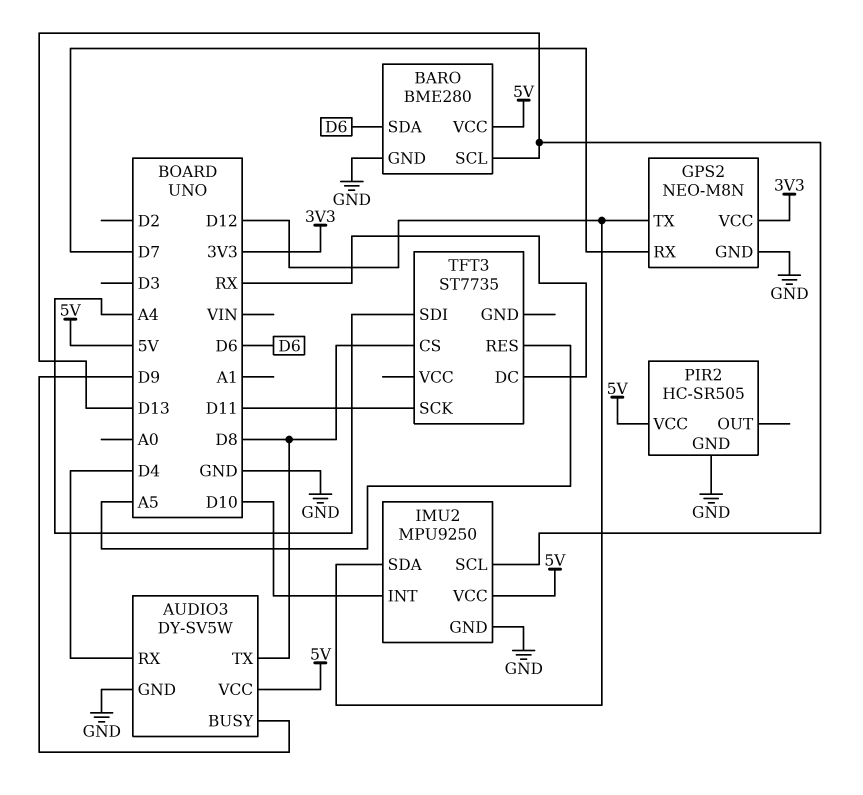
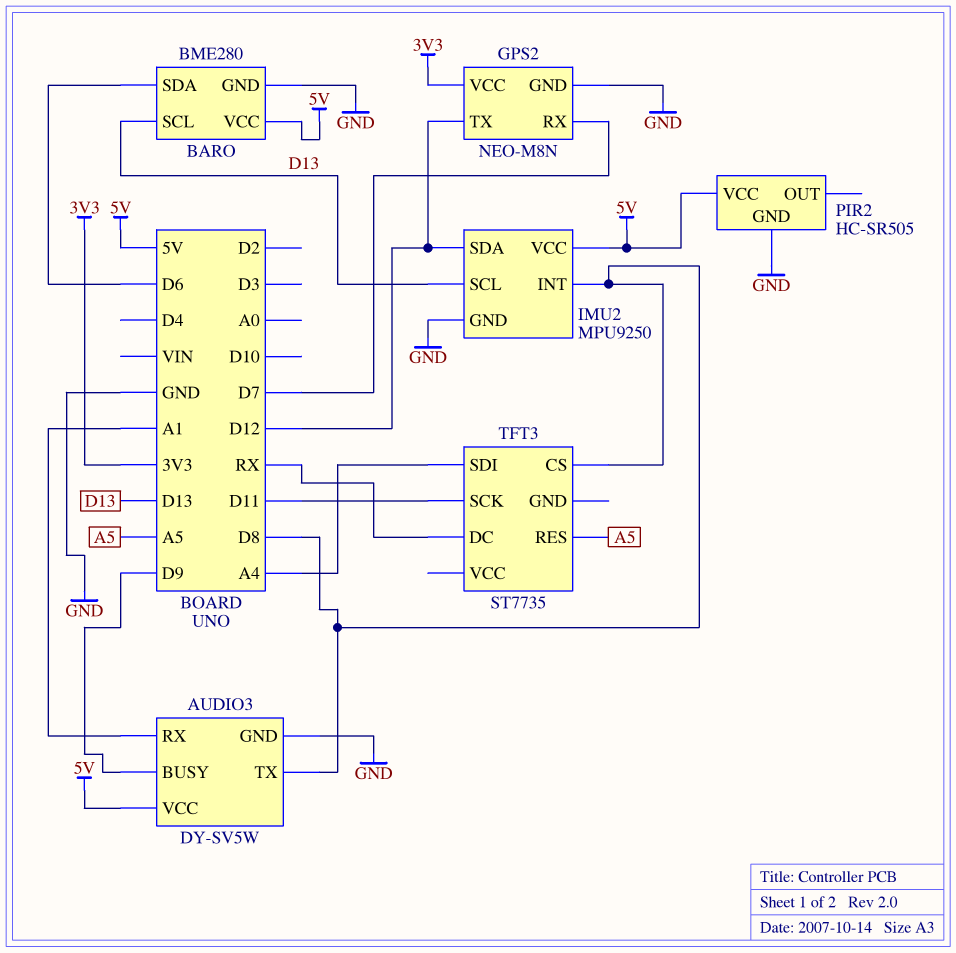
AUDIO3 pin RX: D4 -> A1
IMU2 pin INT: D10 -> D8

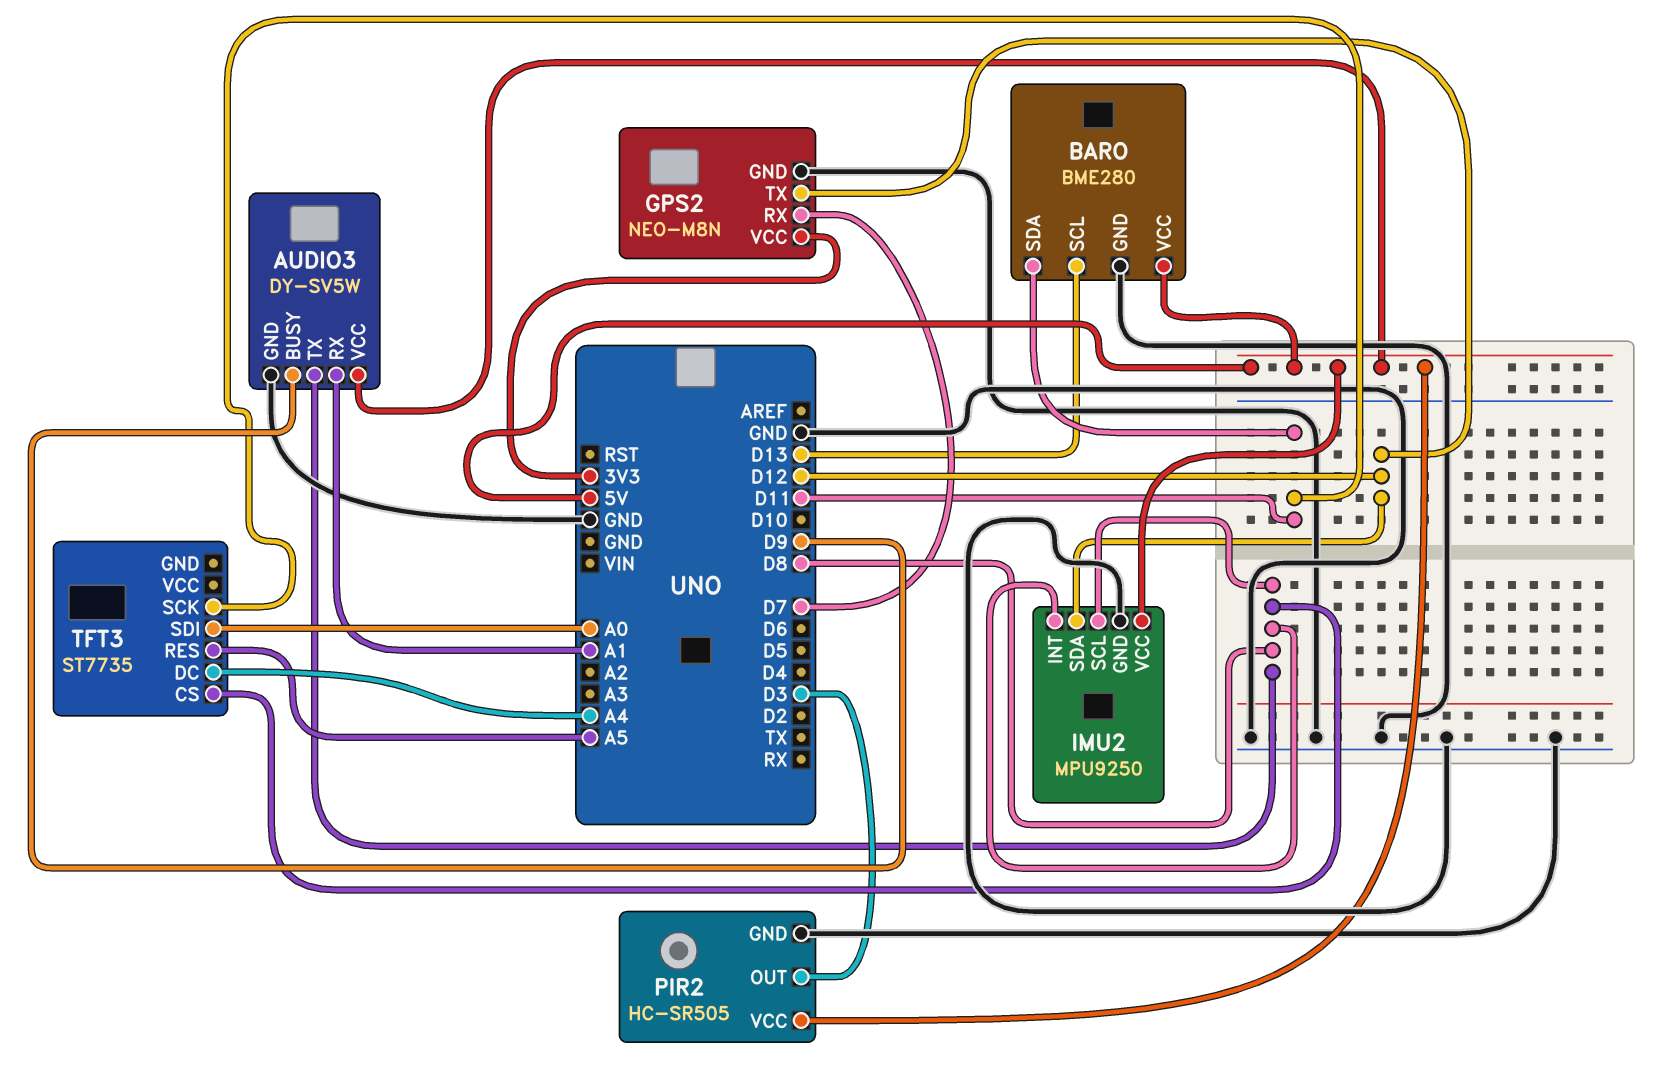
BARO pin SDA: D6 -> D11
IMU2 pin SCL: D13 -> D8
PIR2 pin OUT: none -> D3
TFT3 pin DC: RX -> A4
TFT3 pin SDI: A4 -> A0

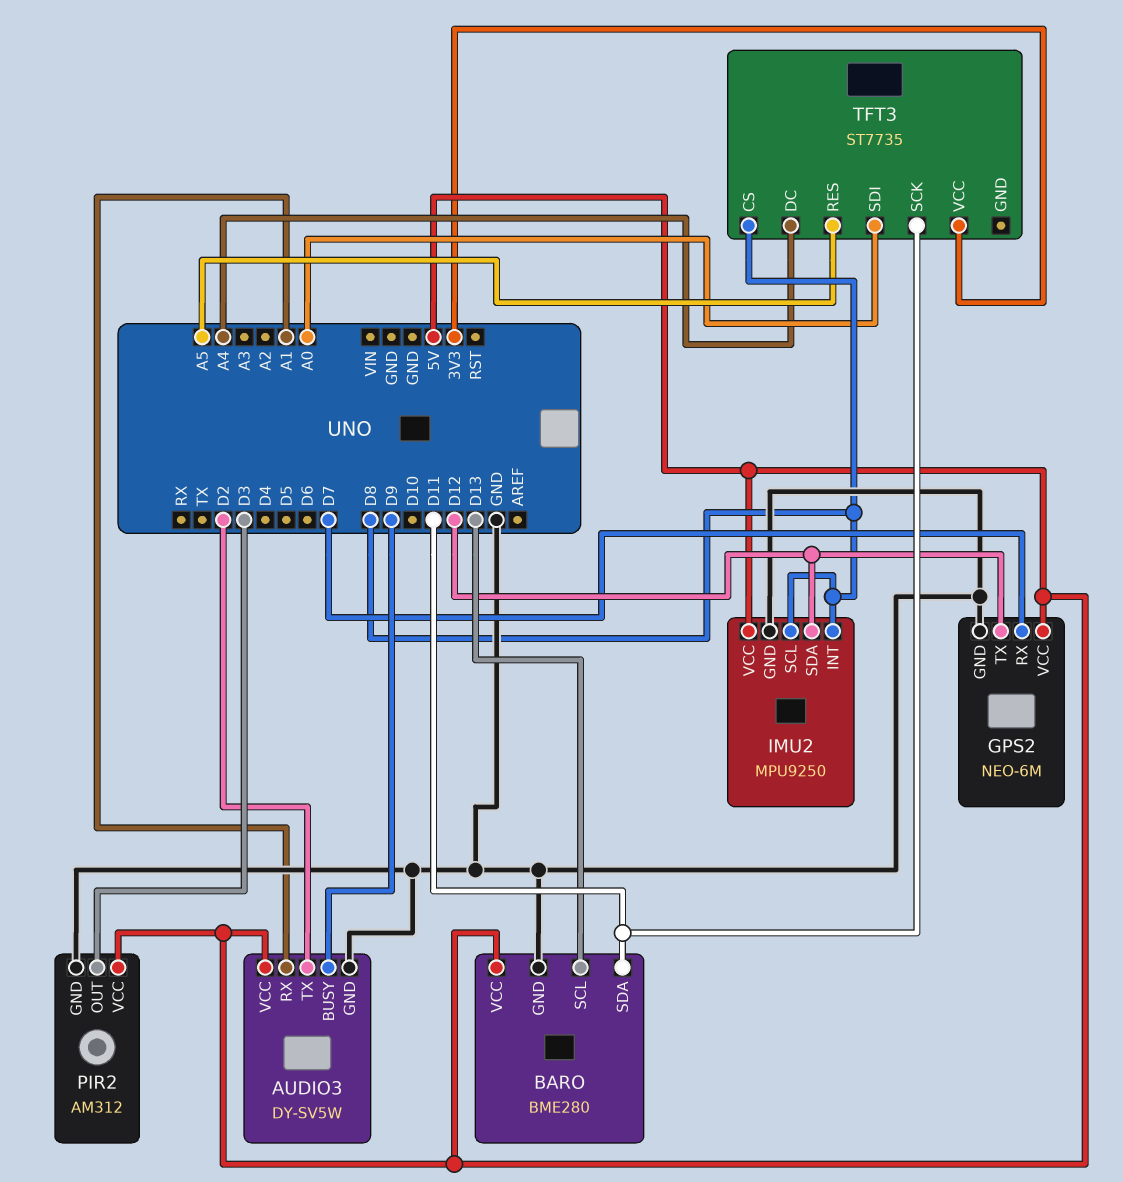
AUDIO3 pin TX: D8 -> D2
GPS2: NEO-M8N -> NEO-6M
GPS2 pin VCC: 3V3 -> 5V
PIR2: HC-SR505 -> AM312
TFT3 pin VCC: none -> 3V3

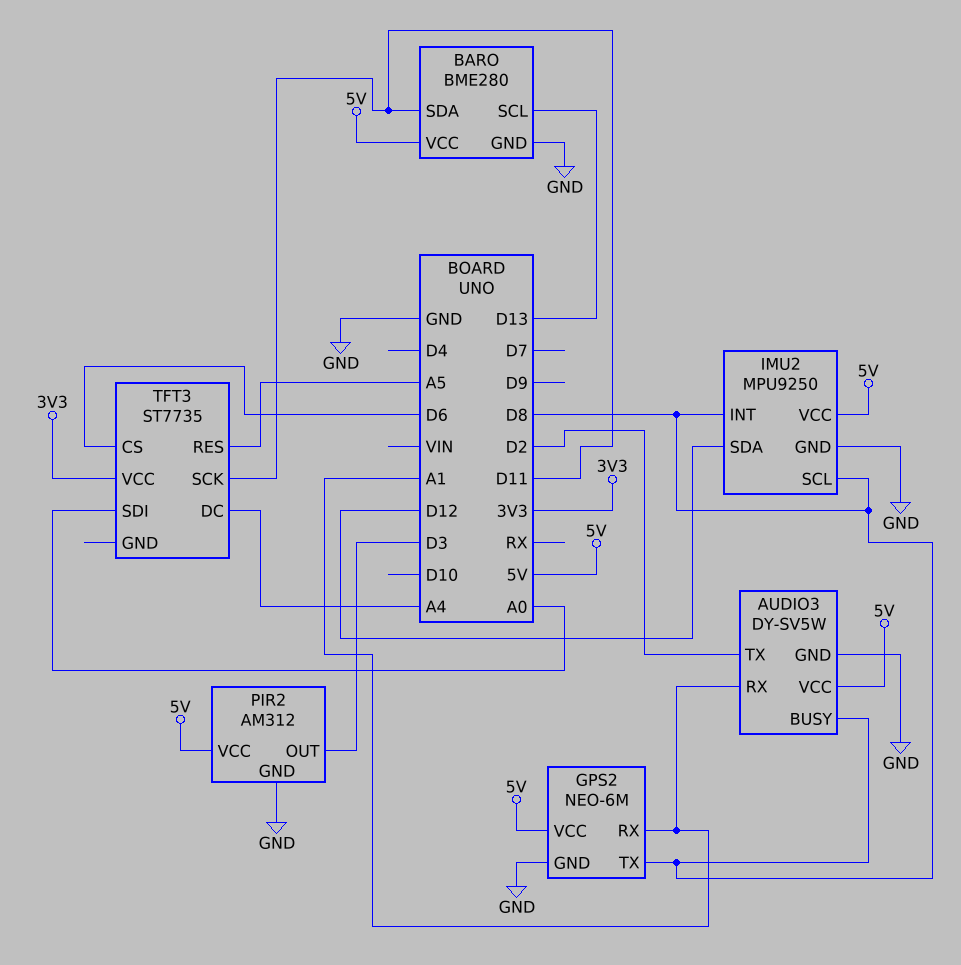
AUDIO3 pin BUSY: D9 -> D8
GPS2 pin RX: D7 -> A1
GPS2 pin TX: D12 -> D8
TFT3 pin CS: D8 -> D6

